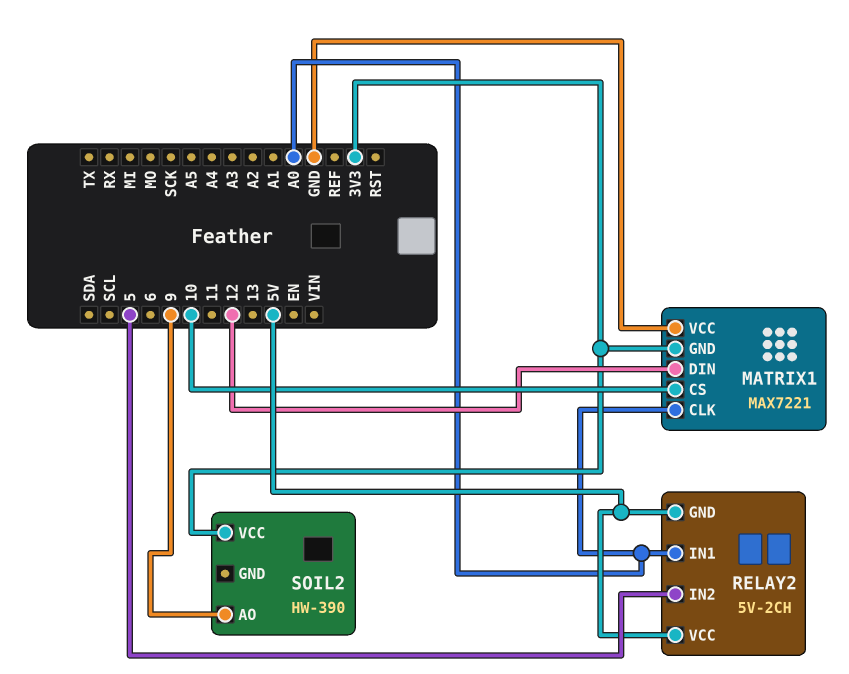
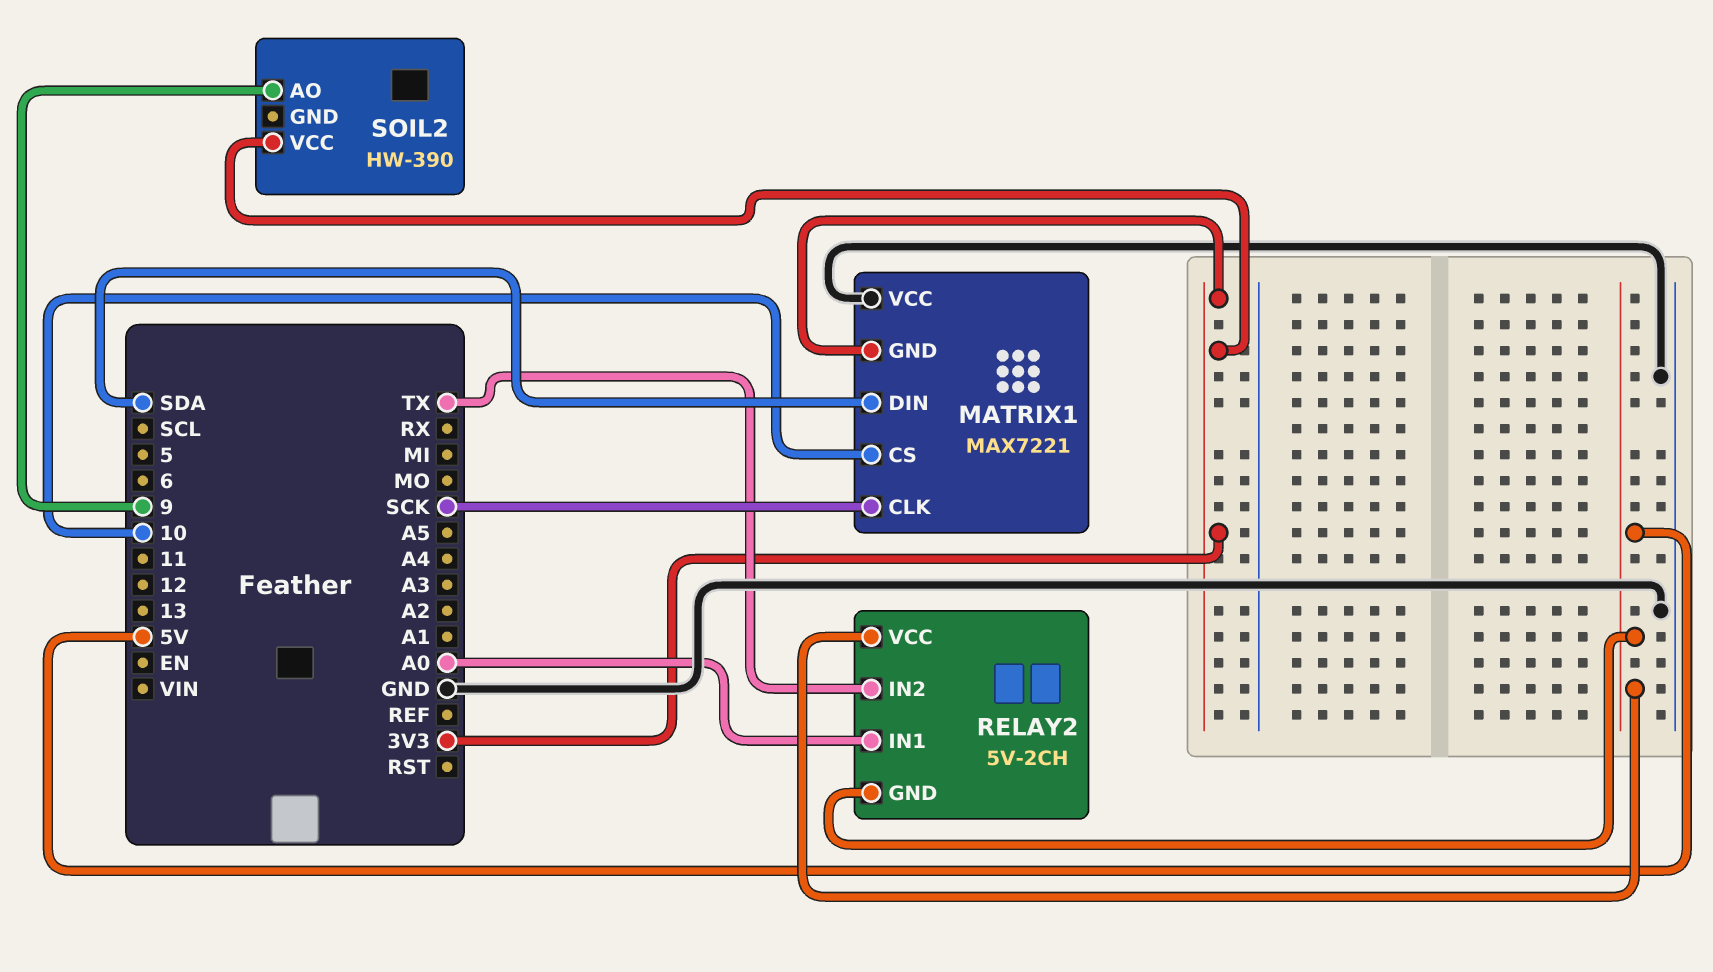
MATRIX1 pin CLK: A0 -> SCK
MATRIX1 pin DIN: 12 -> SDA
RELAY2 pin IN2: 5 -> TX

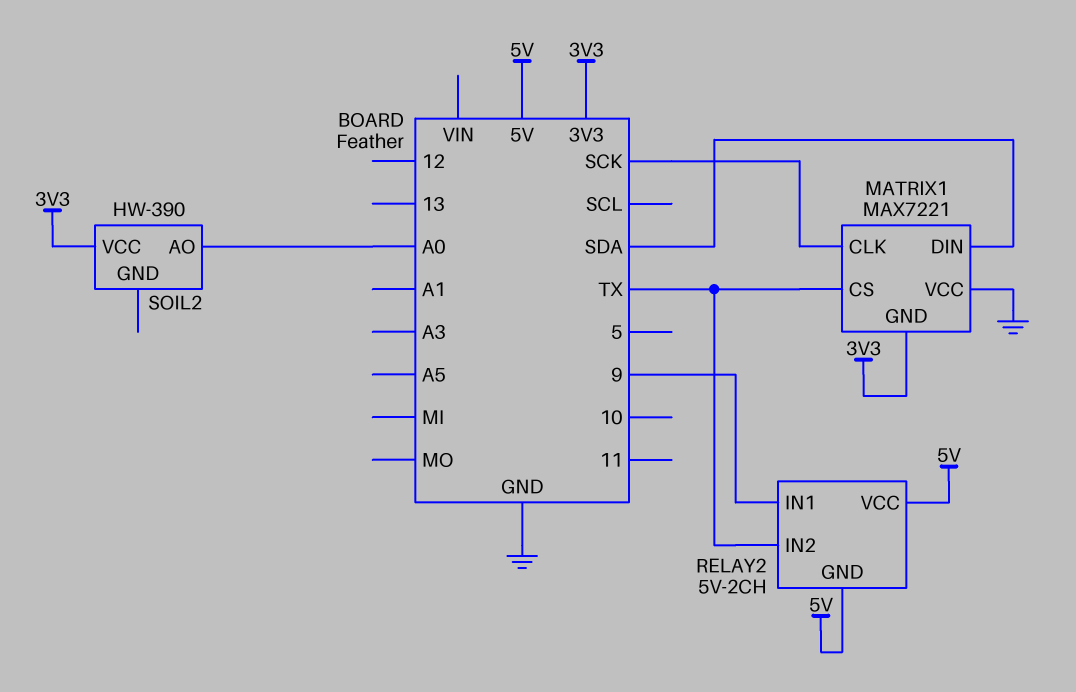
MATRIX1 pin CS: 10 -> TX
RELAY2 pin IN1: A0 -> 9
SOIL2 pin AO: 9 -> A0

